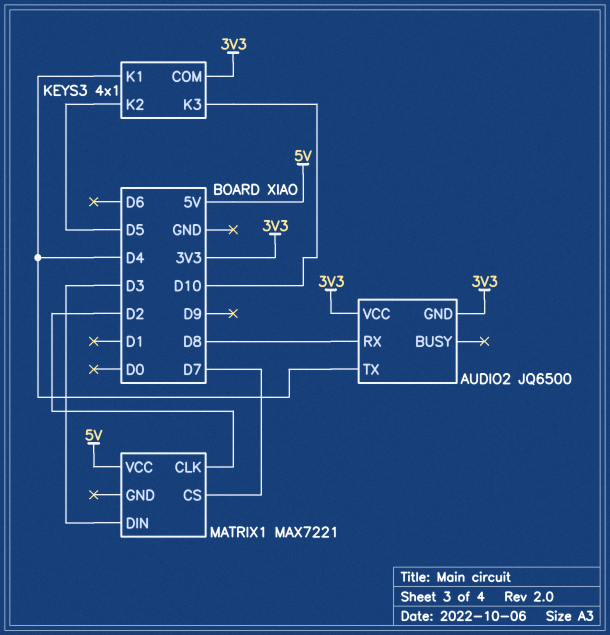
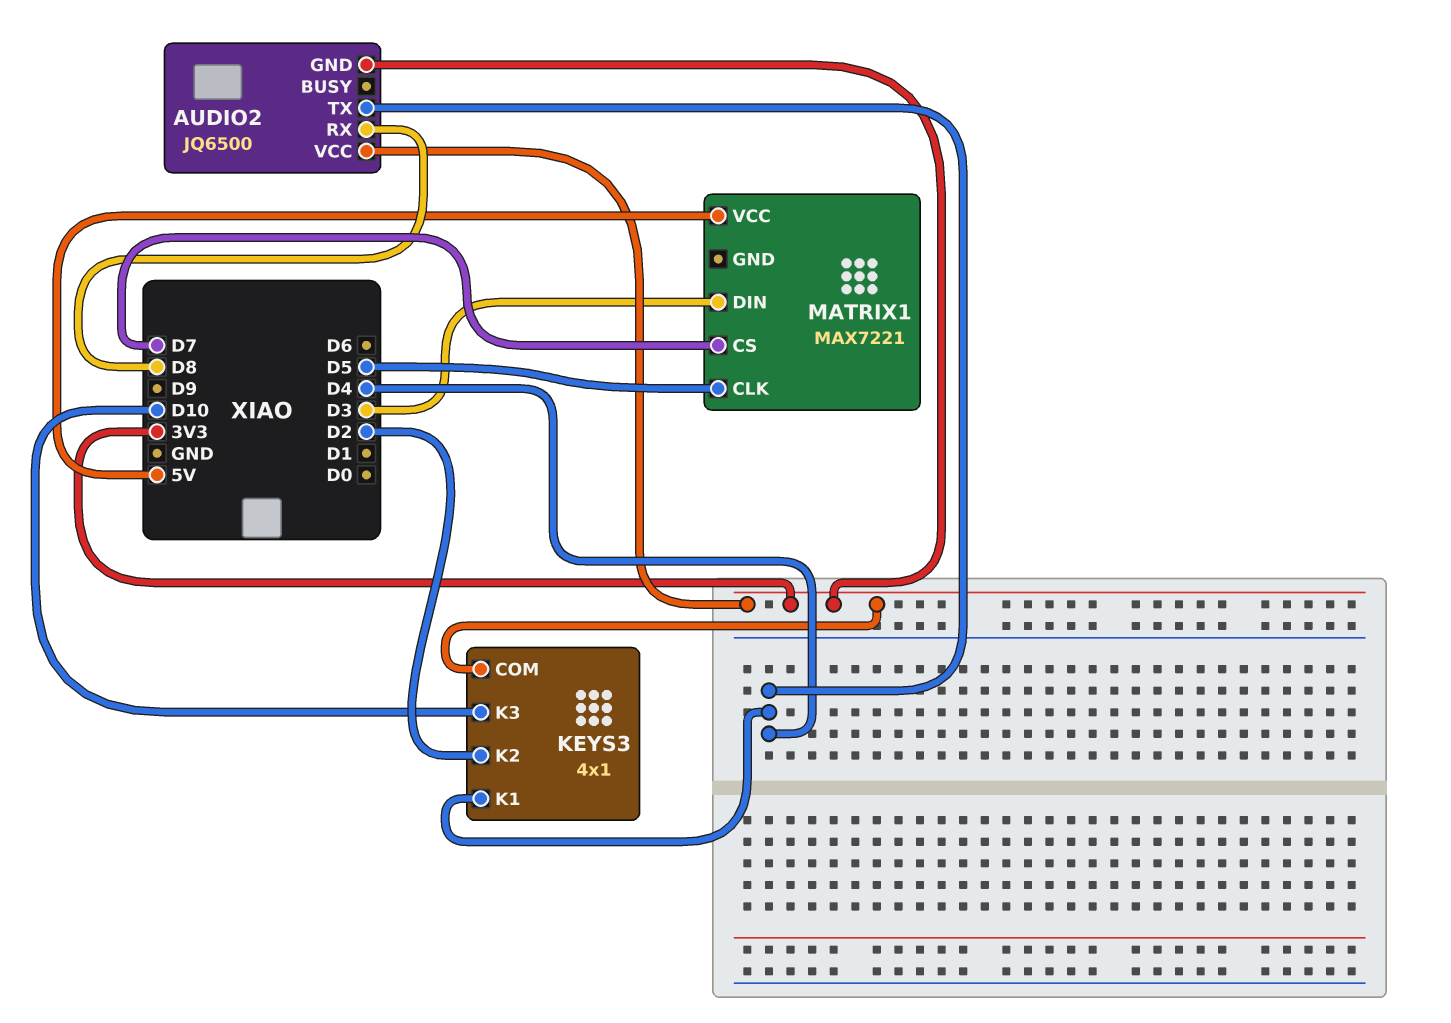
KEYS3 pin K2: D5 -> D2
MATRIX1 pin CLK: D2 -> D5

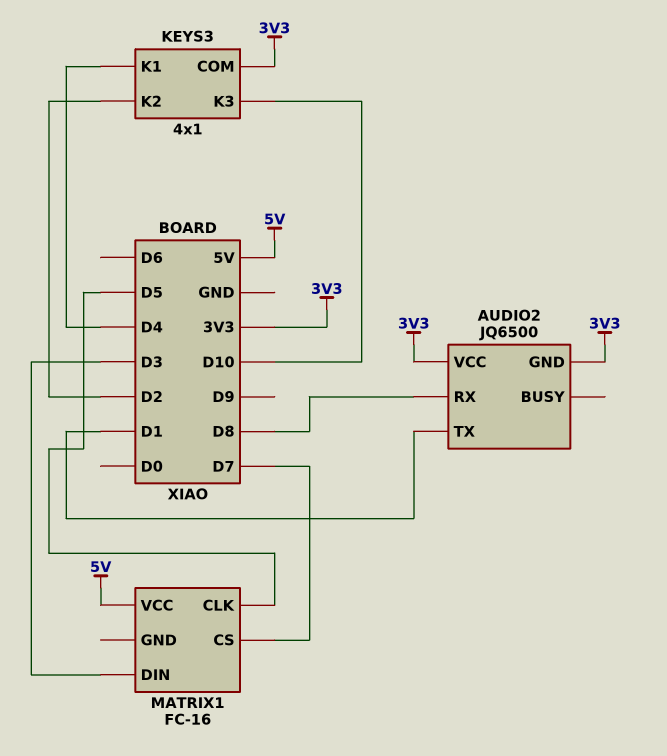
AUDIO2 pin TX: D4 -> D1
MATRIX1: MAX7221 -> FC-16

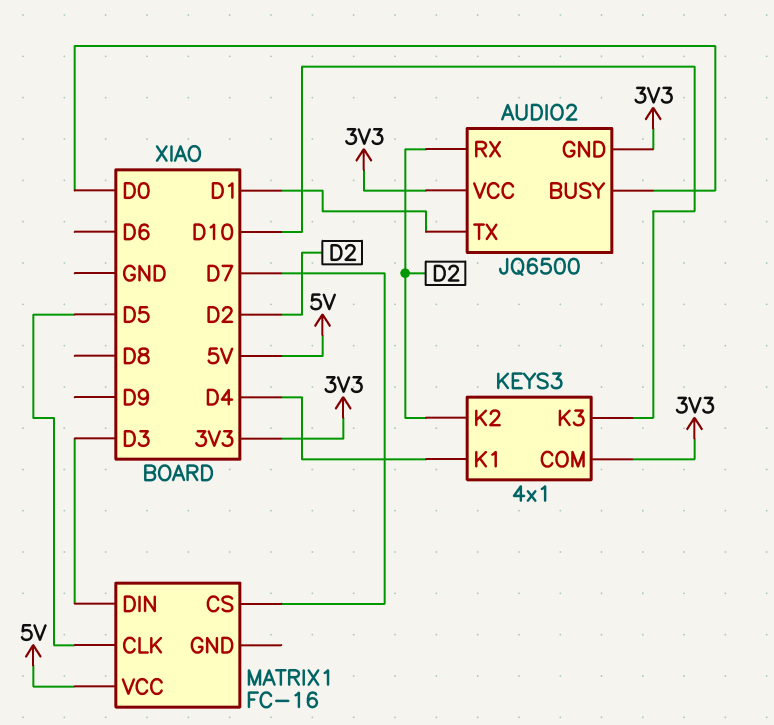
AUDIO2 pin BUSY: none -> D0
AUDIO2 pin RX: D8 -> D2

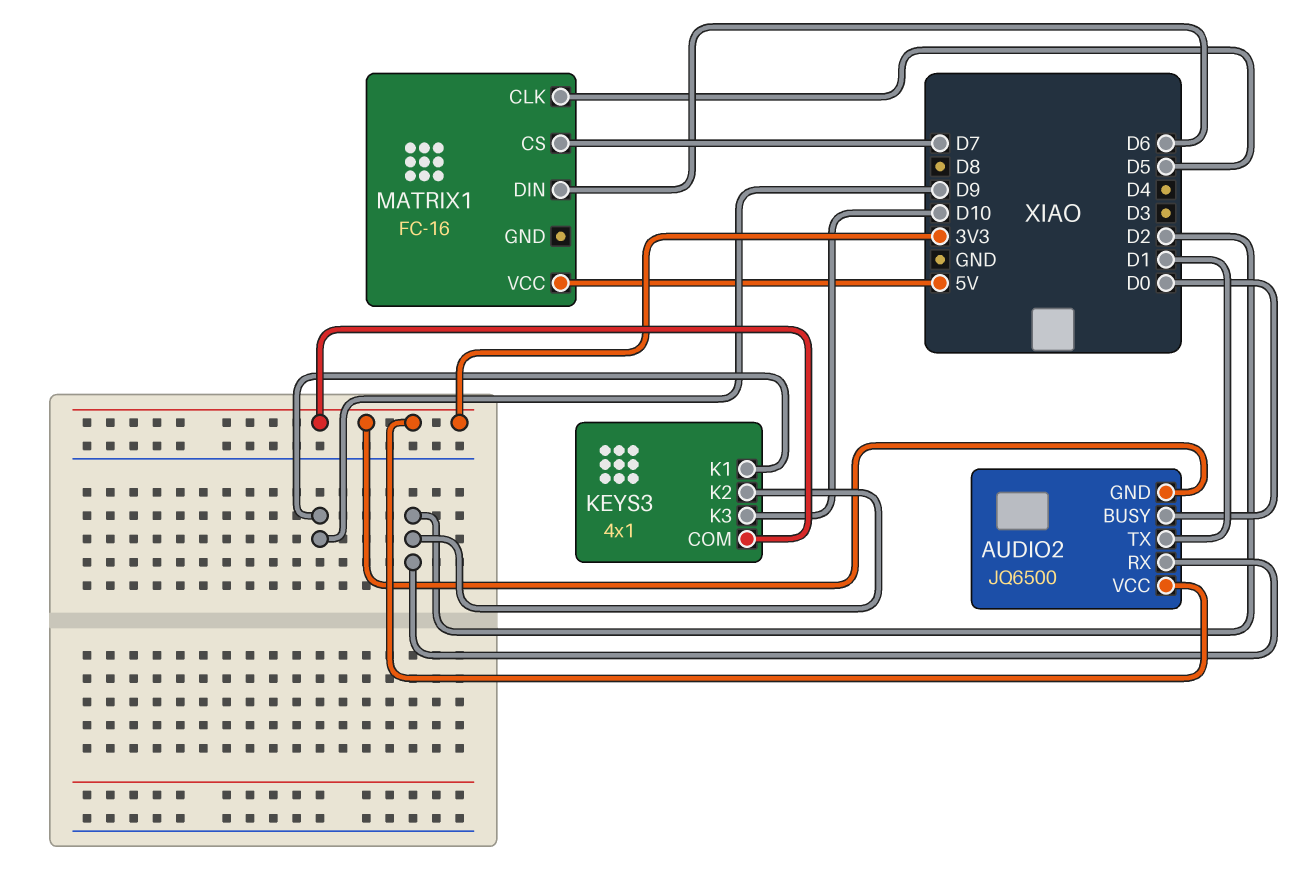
KEYS3 pin K1: D4 -> D9
MATRIX1 pin DIN: D3 -> D6

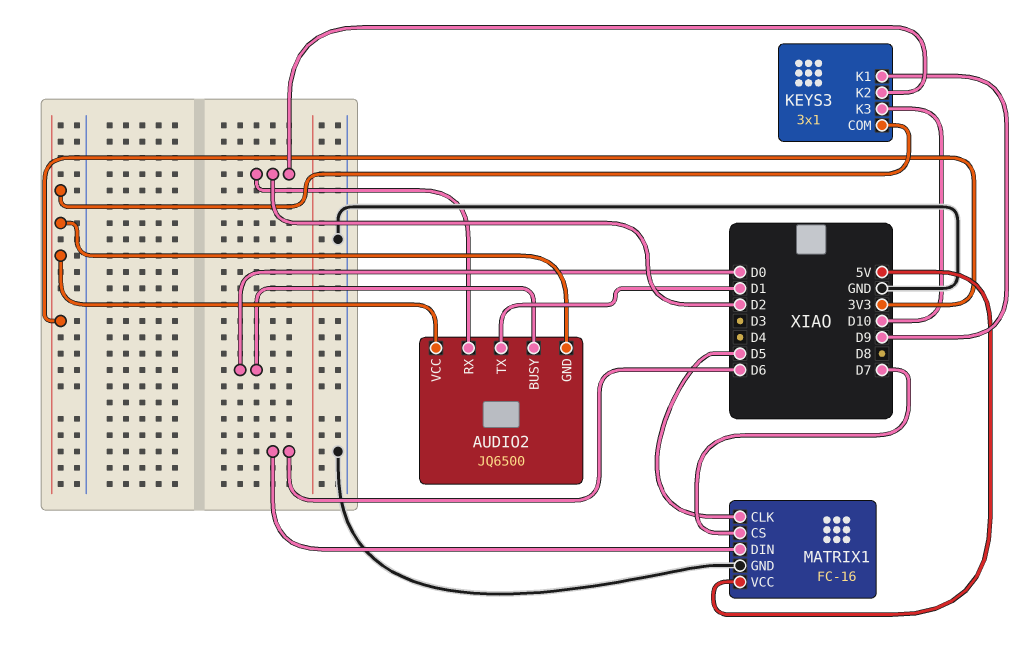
KEYS3: 4x1 -> 3x1
MATRIX1 pin GND: none -> GND

